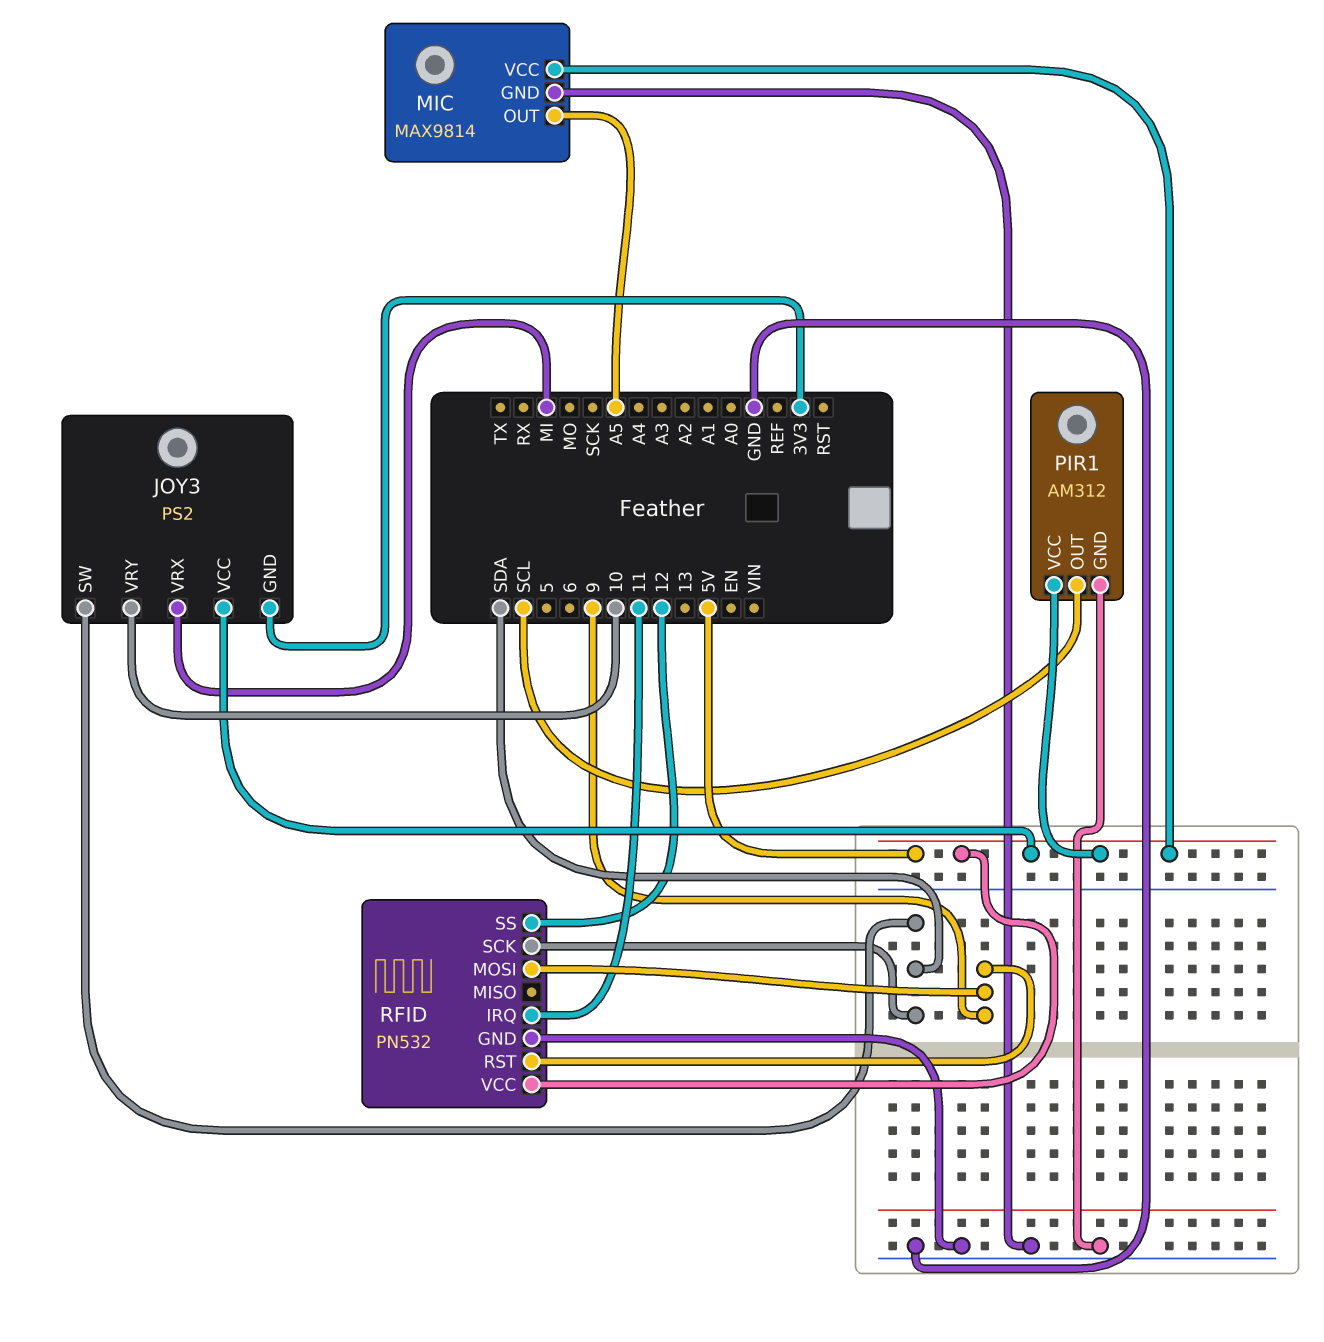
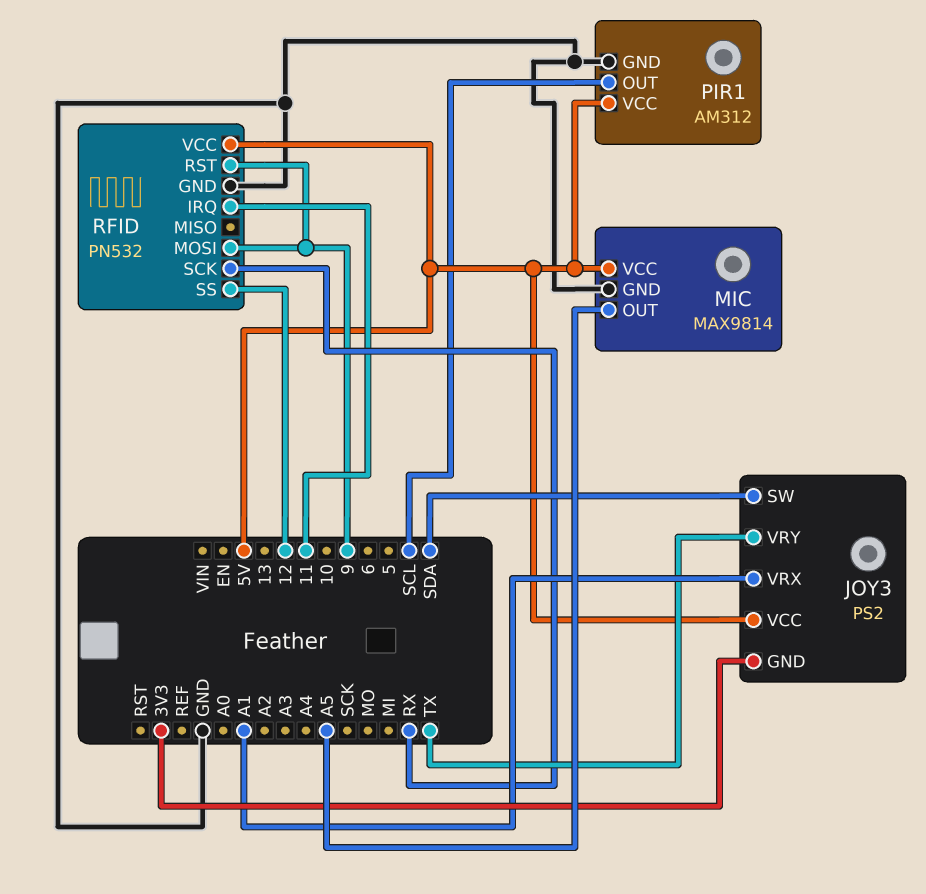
JOY3 pin VRX: MI -> A1
JOY3 pin VRY: 10 -> TX
RFID pin SCK: SDA -> RX

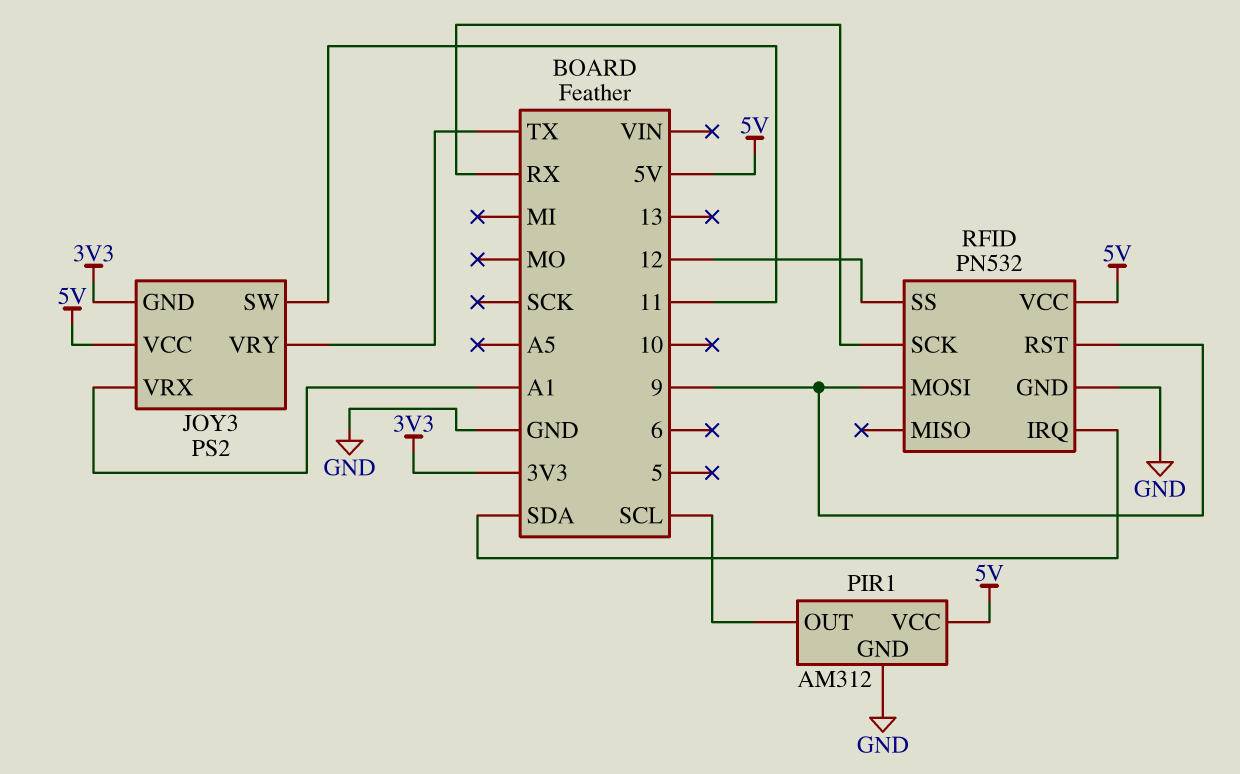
JOY3 pin SW: SDA -> 11
MIC: MAX9814 -> none
MIC pin GND: GND -> none
MIC pin OUT: A5 -> none
MIC pin VCC: 5V -> none
RFID pin IRQ: 11 -> SDA

